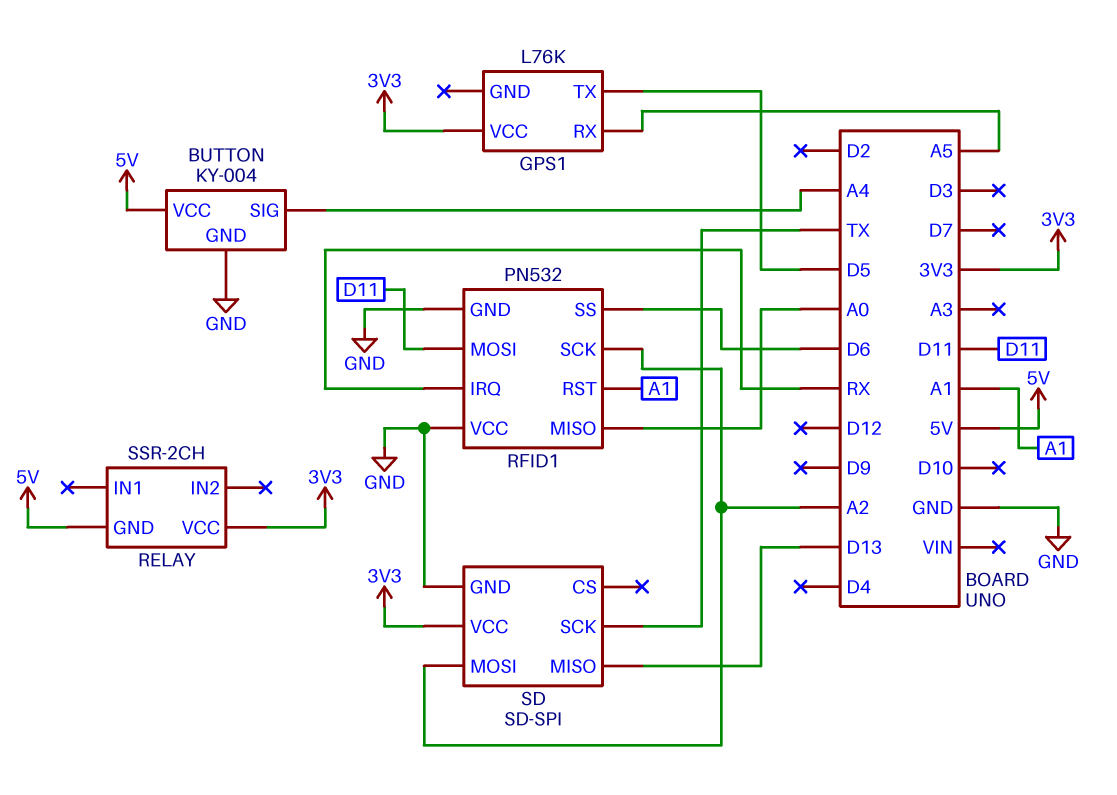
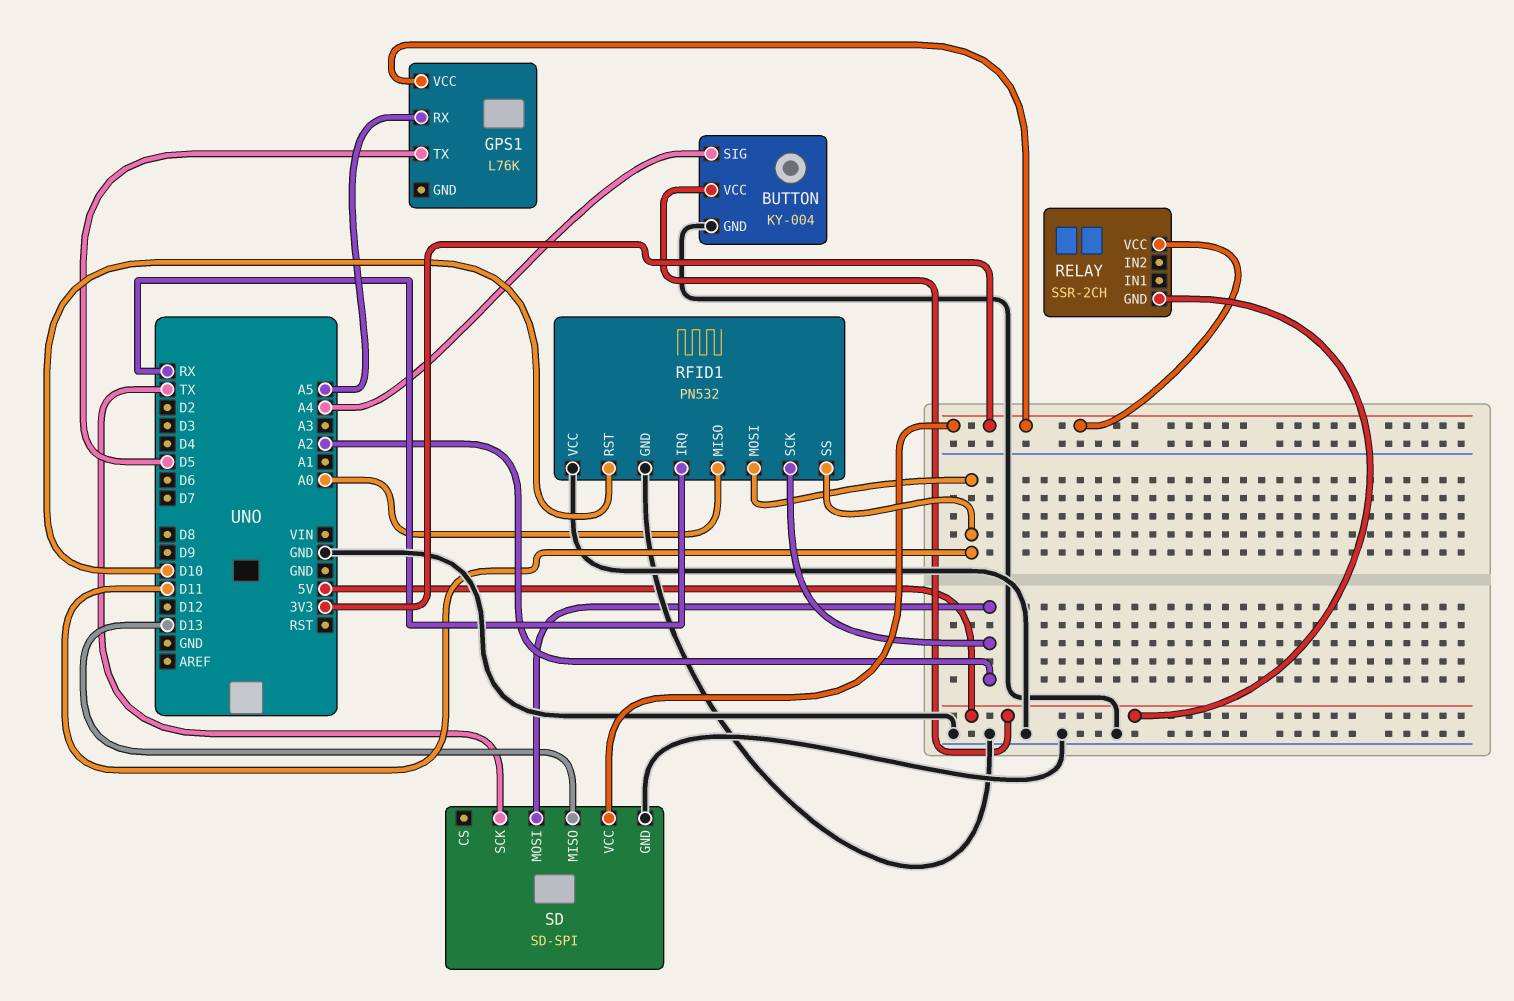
RFID1 pin RST: A1 -> D10
RFID1 pin SS: D6 -> D11

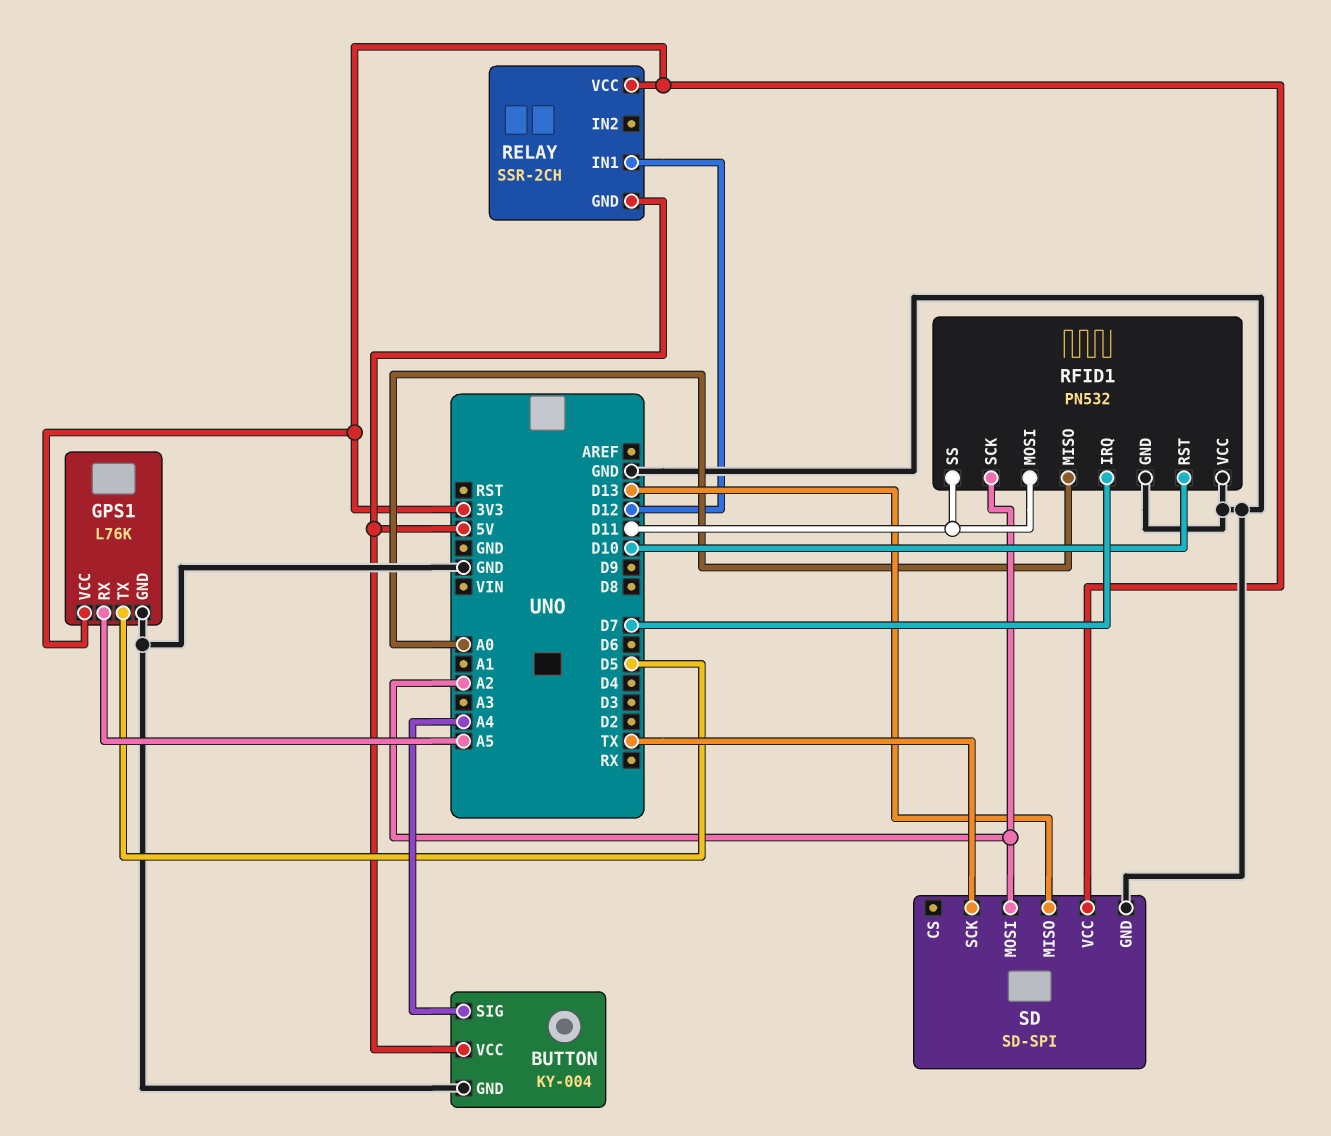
GPS1 pin GND: none -> GND
RELAY pin IN1: none -> D12
RFID1 pin IRQ: RX -> D7

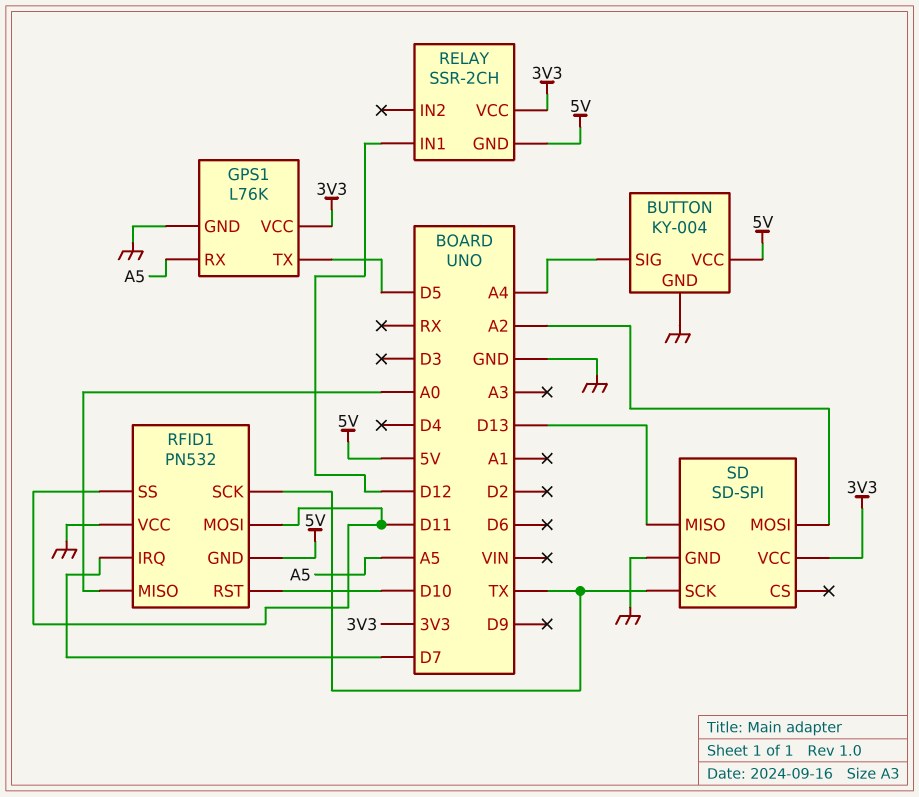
RFID1 pin GND: GND -> 5V
RFID1 pin SCK: A2 -> TX

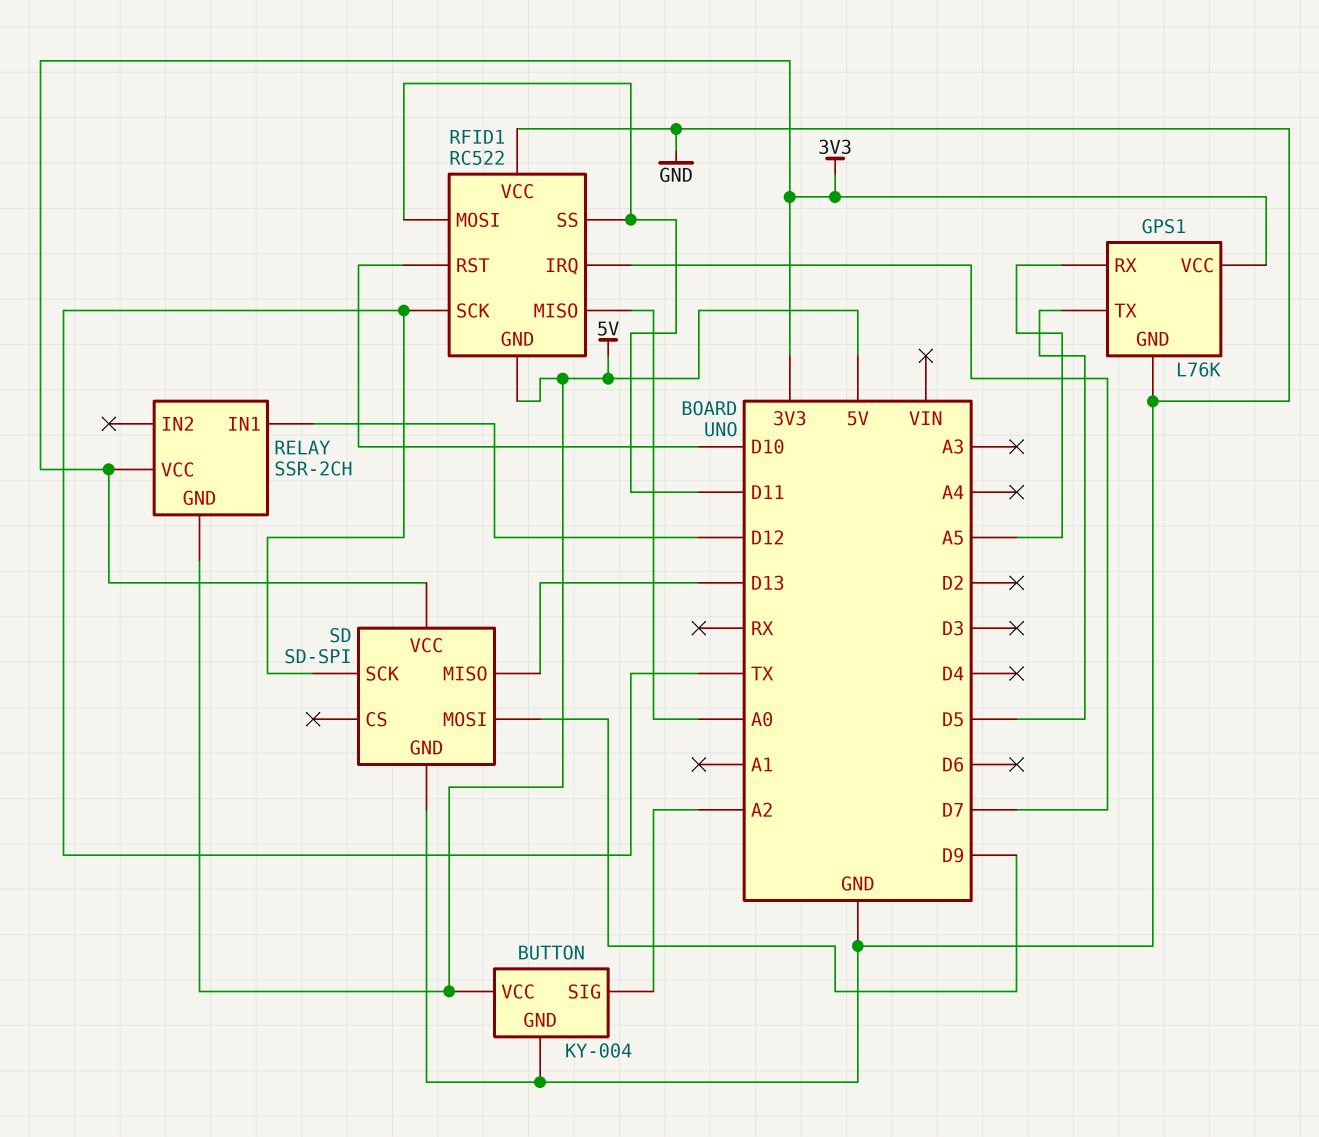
BUTTON pin SIG: A4 -> A2
RFID1: PN532 -> RC522
SD pin MOSI: A2 -> D9

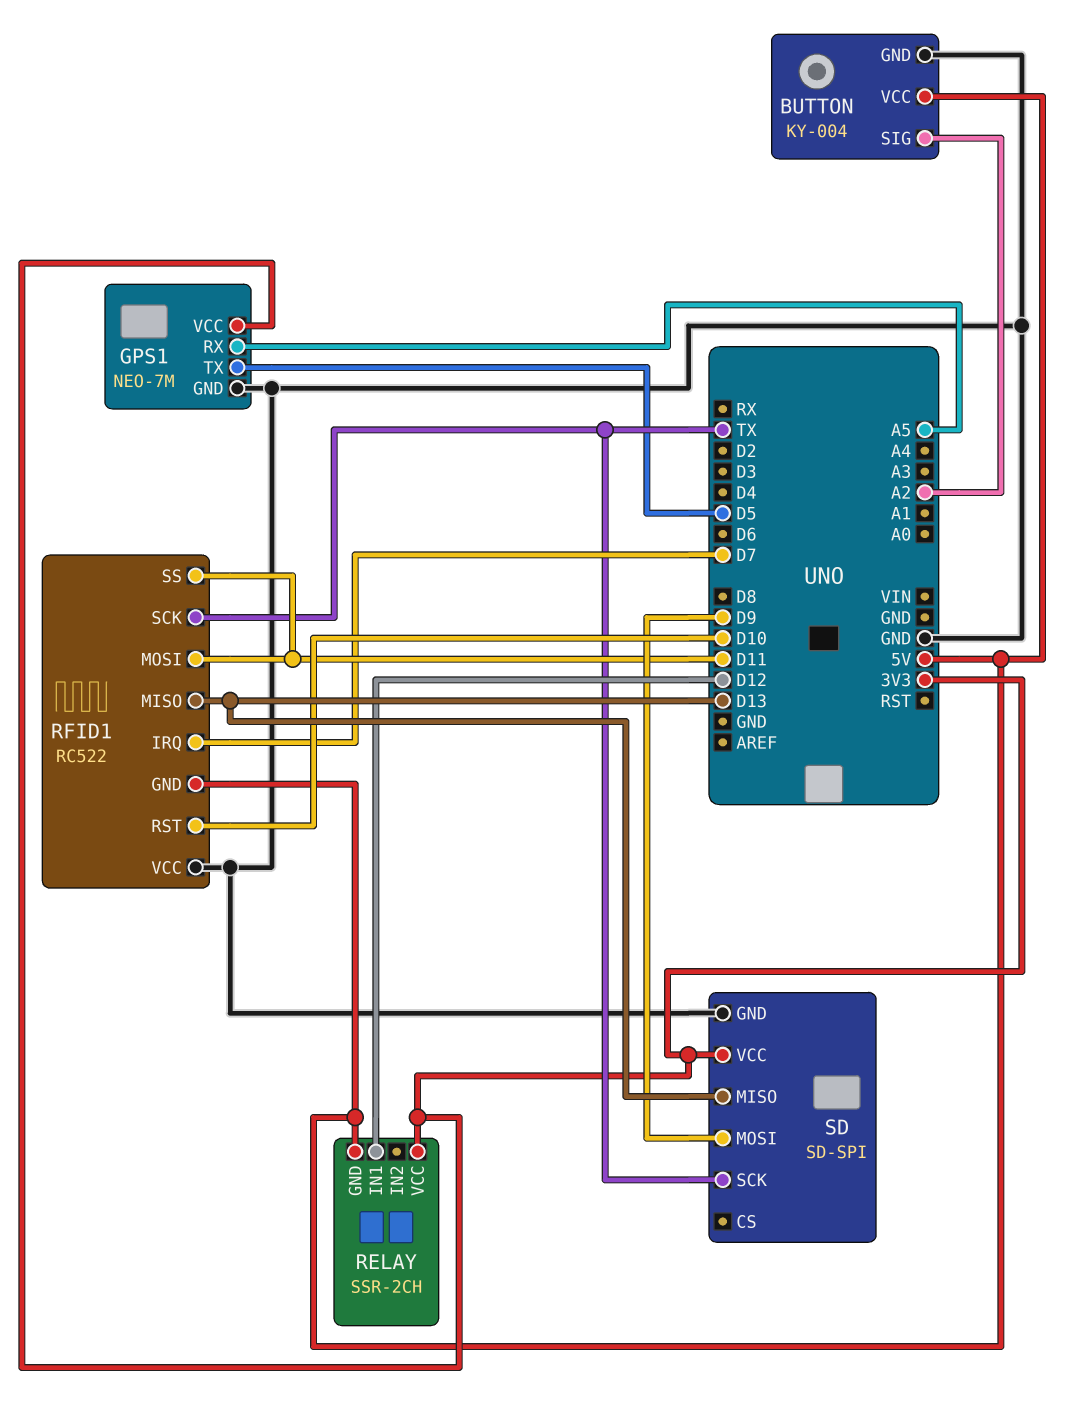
GPS1: L76K -> NEO-7M
RFID1 pin MISO: A0 -> D13

